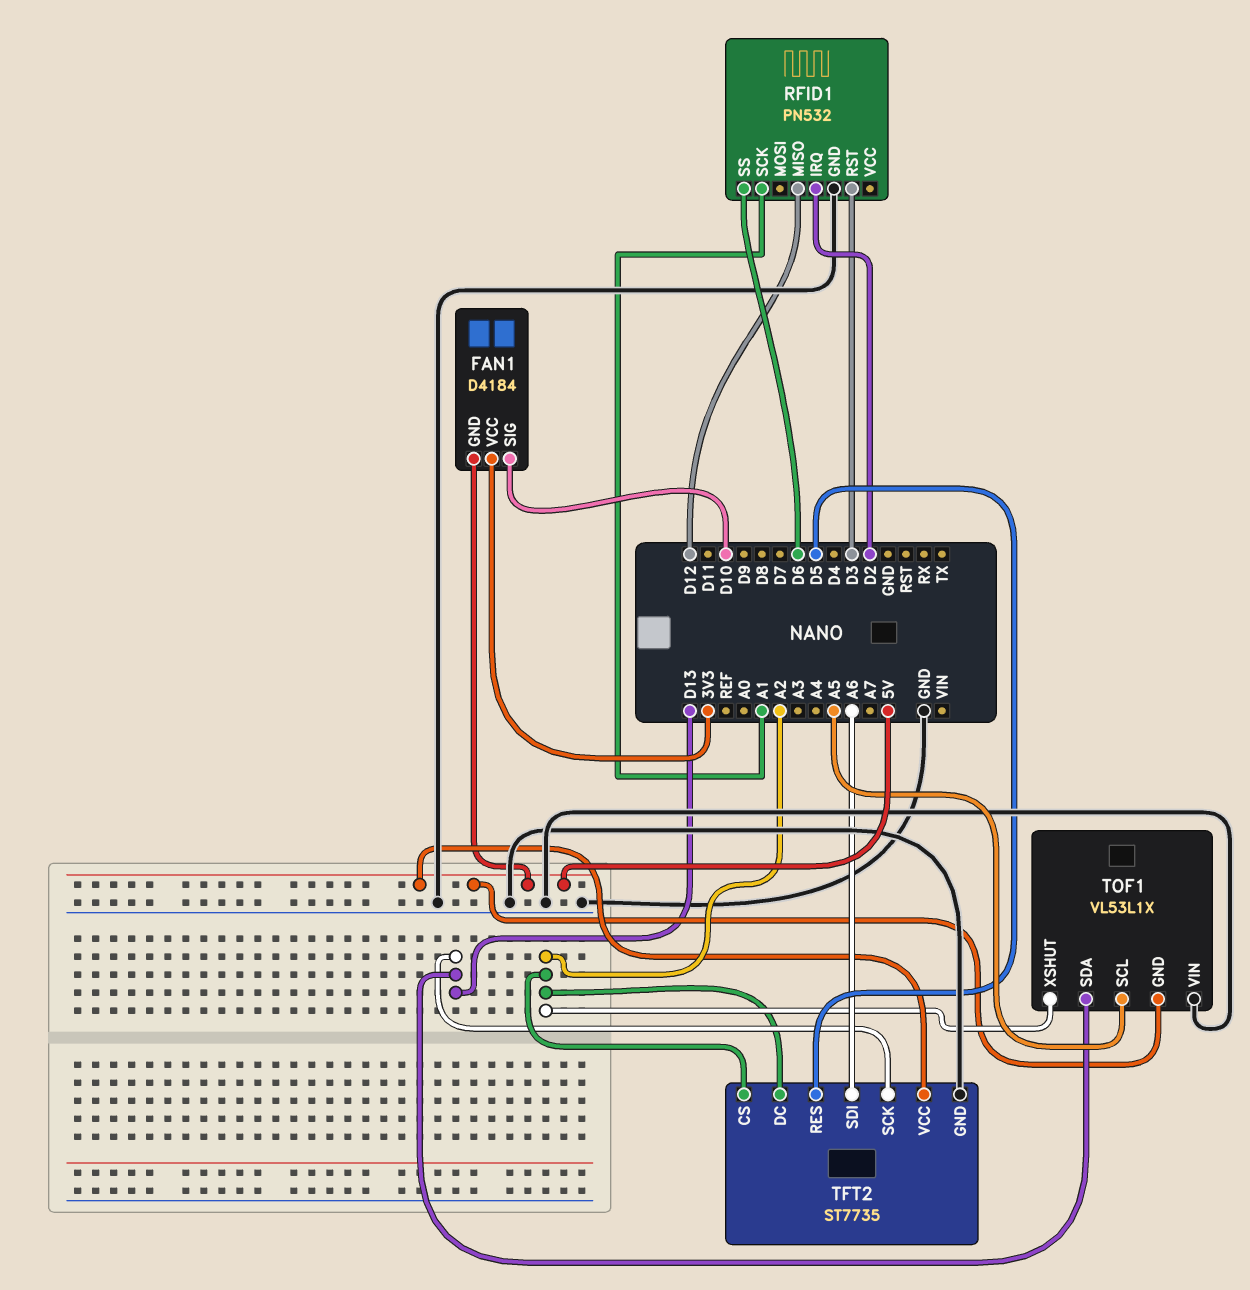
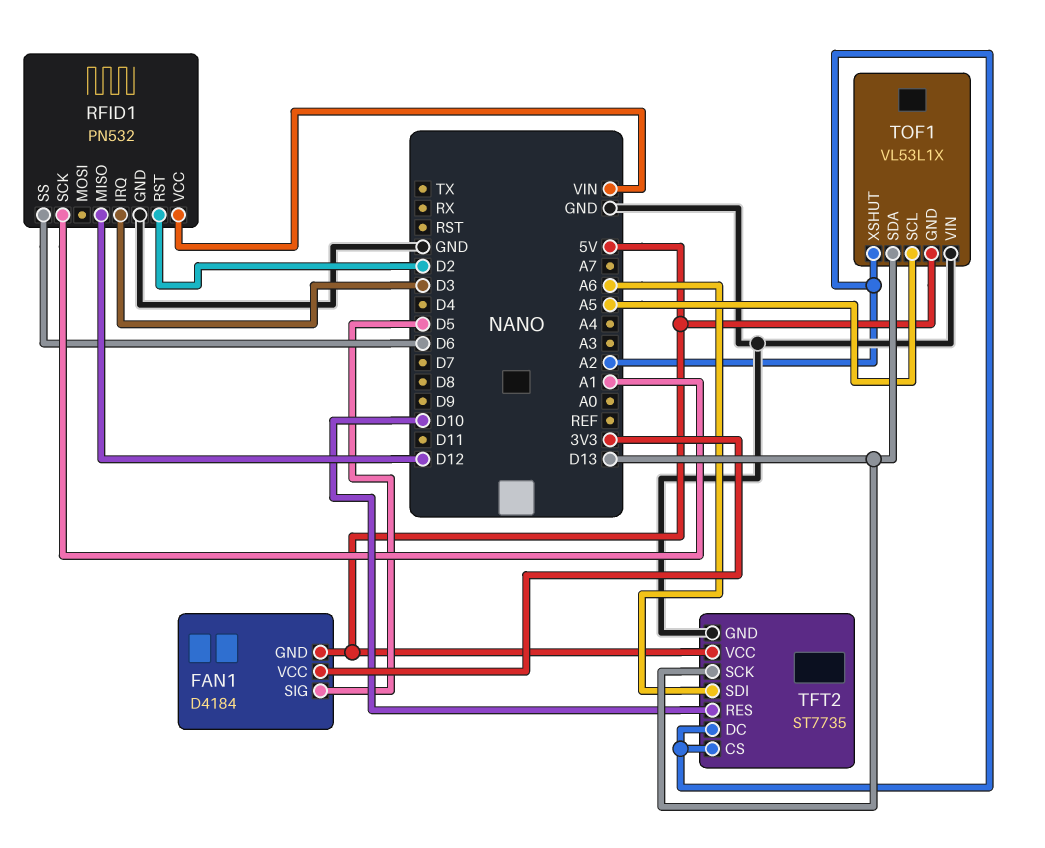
FAN1 pin SIG: D10 -> D5
RFID1 pin IRQ: D2 -> D3
RFID1 pin RST: D3 -> D2
RFID1 pin VCC: none -> VIN
TFT2 pin RES: D5 -> D10

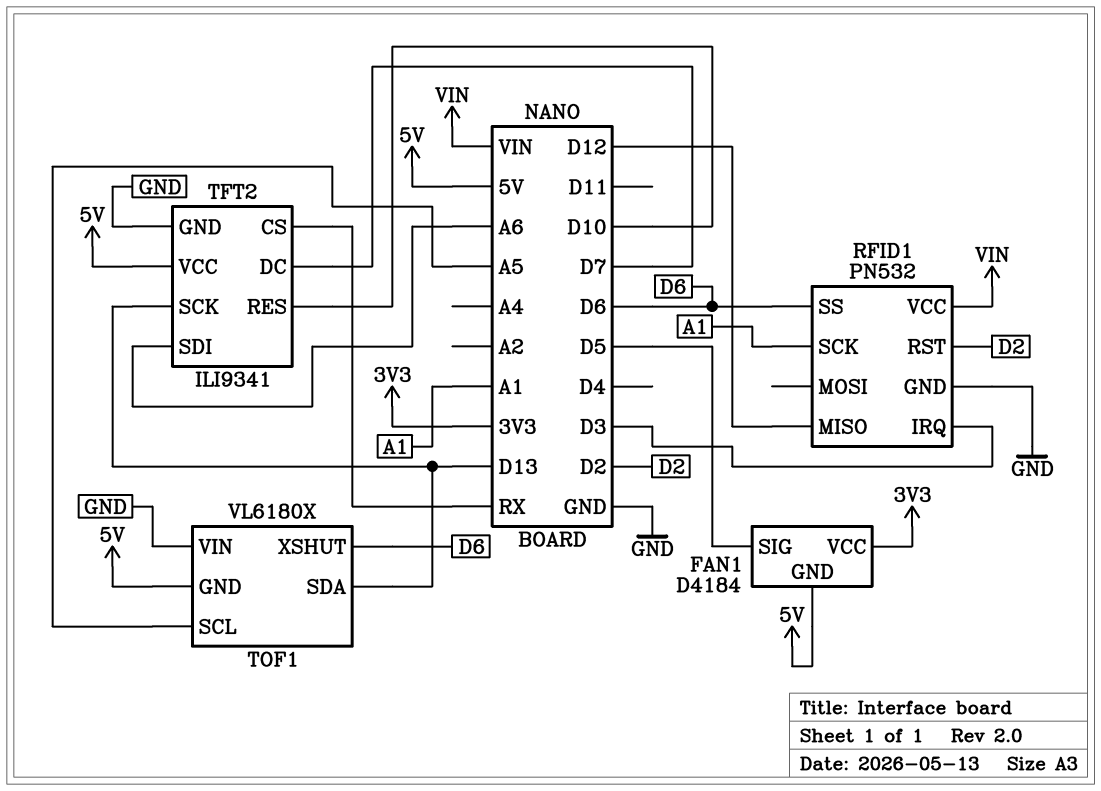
TFT2: ST7735 -> ILI9341
TFT2 pin CS: A2 -> RX
TFT2 pin DC: A2 -> D7
TOF1: VL53L1X -> VL6180X
TOF1 pin XSHUT: A2 -> D6

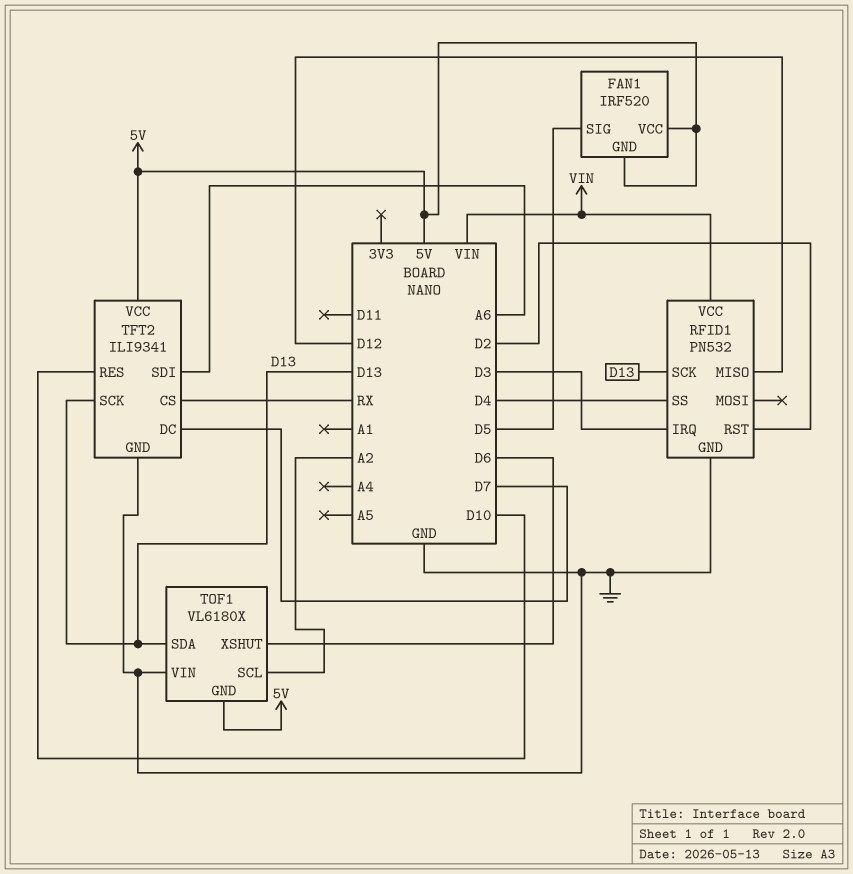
FAN1: D4184 -> IRF520
FAN1 pin VCC: 3V3 -> 5V
RFID1 pin SCK: A1 -> D13
RFID1 pin SS: D6 -> D4
TOF1 pin SCL: A5 -> A2

